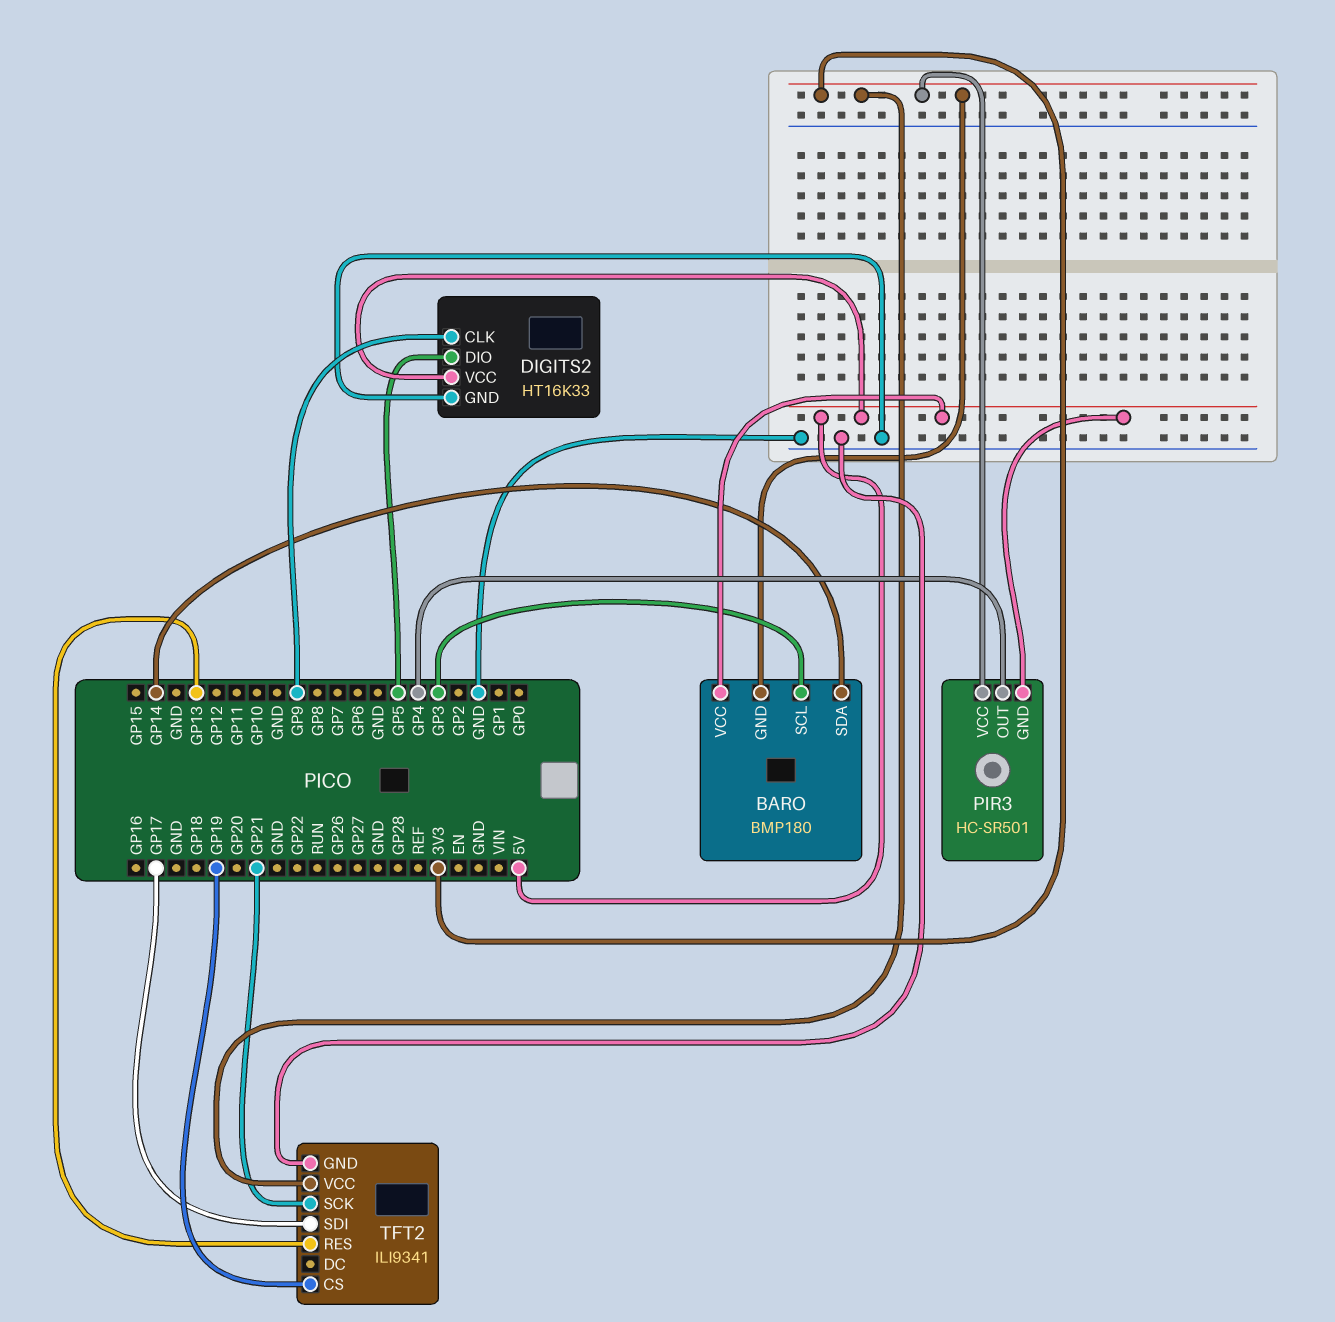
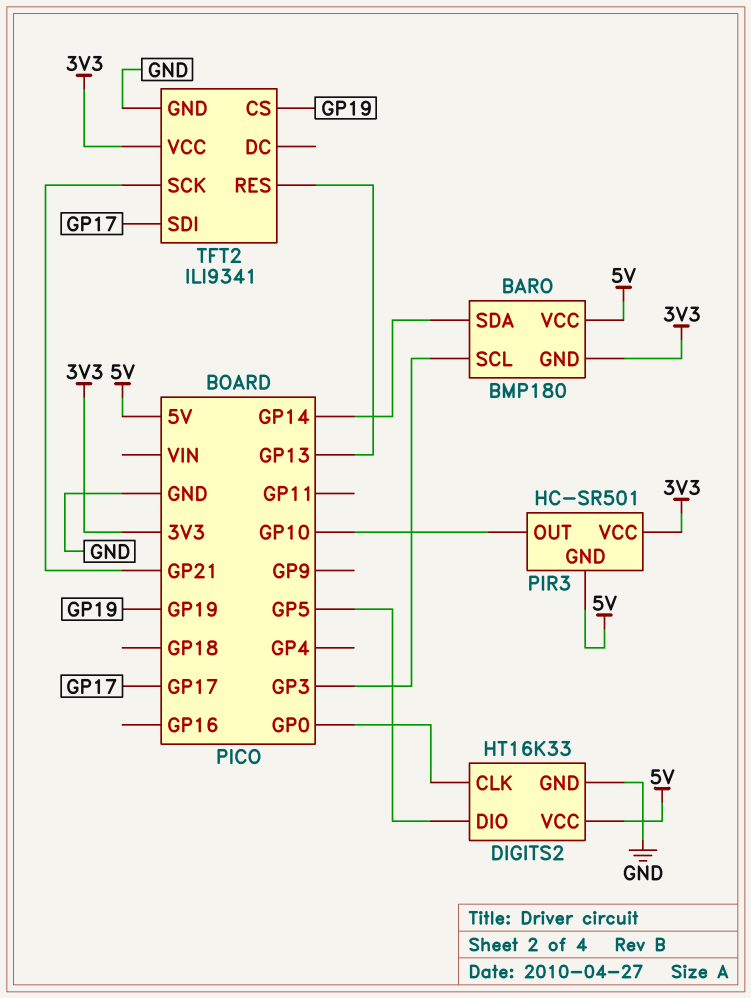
DIGITS2 pin CLK: GP9 -> GP0
PIR3 pin OUT: GP4 -> GP10

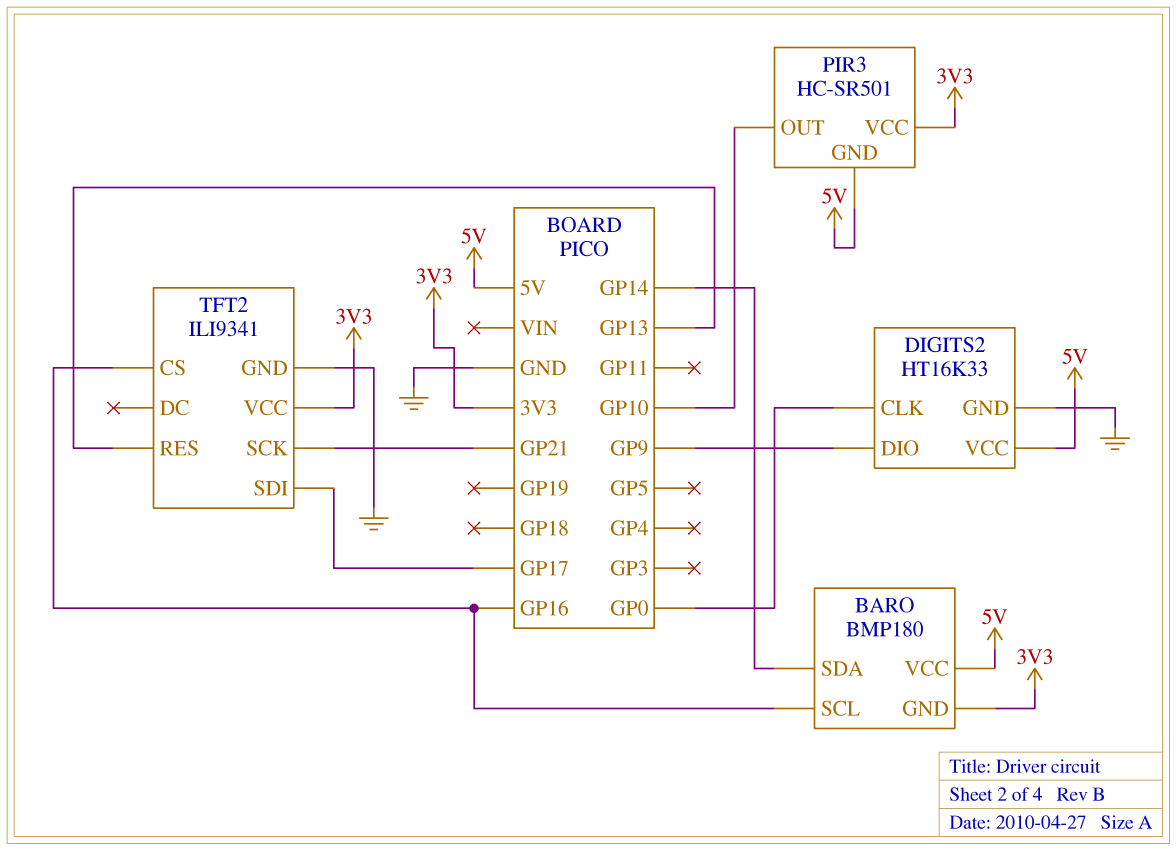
BARO pin SCL: GP3 -> GP16
DIGITS2 pin DIO: GP5 -> GP9
TFT2 pin CS: GP19 -> GP16

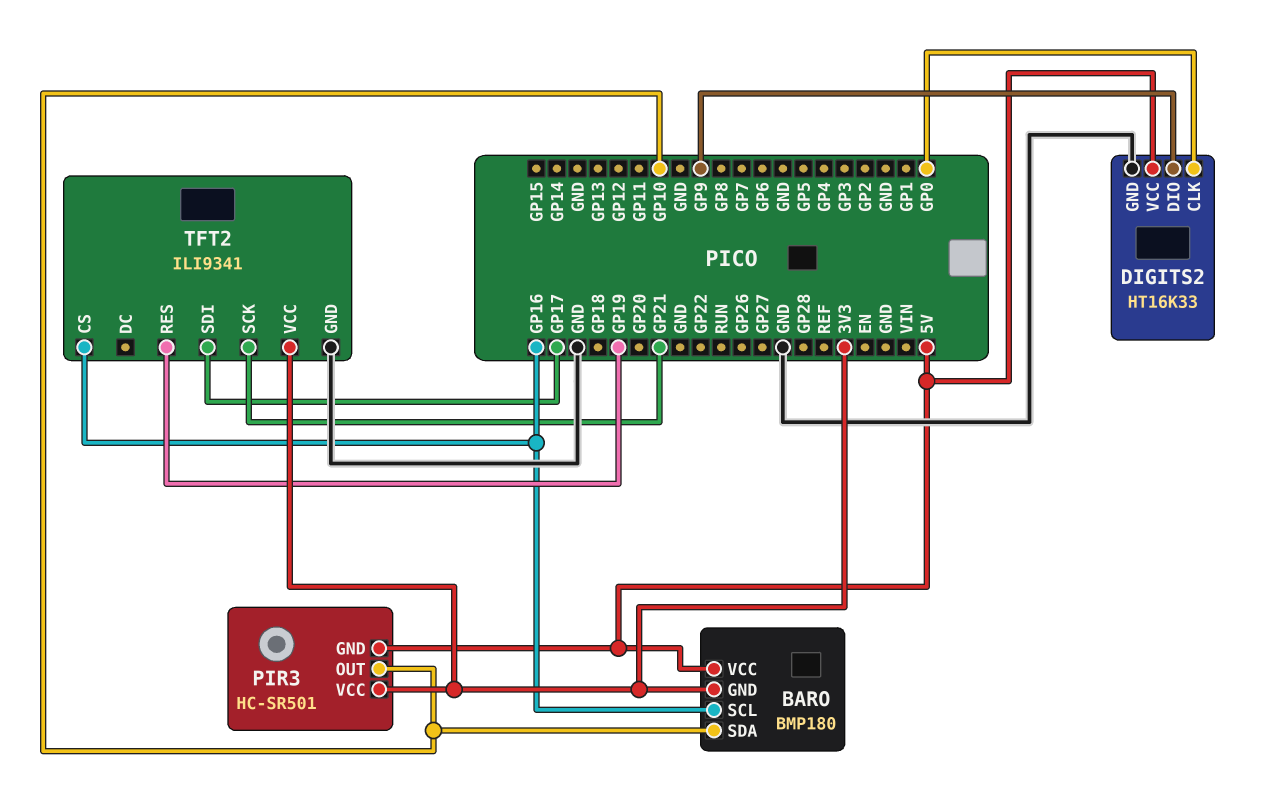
BARO pin SDA: GP14 -> GP10
TFT2 pin RES: GP13 -> GP19

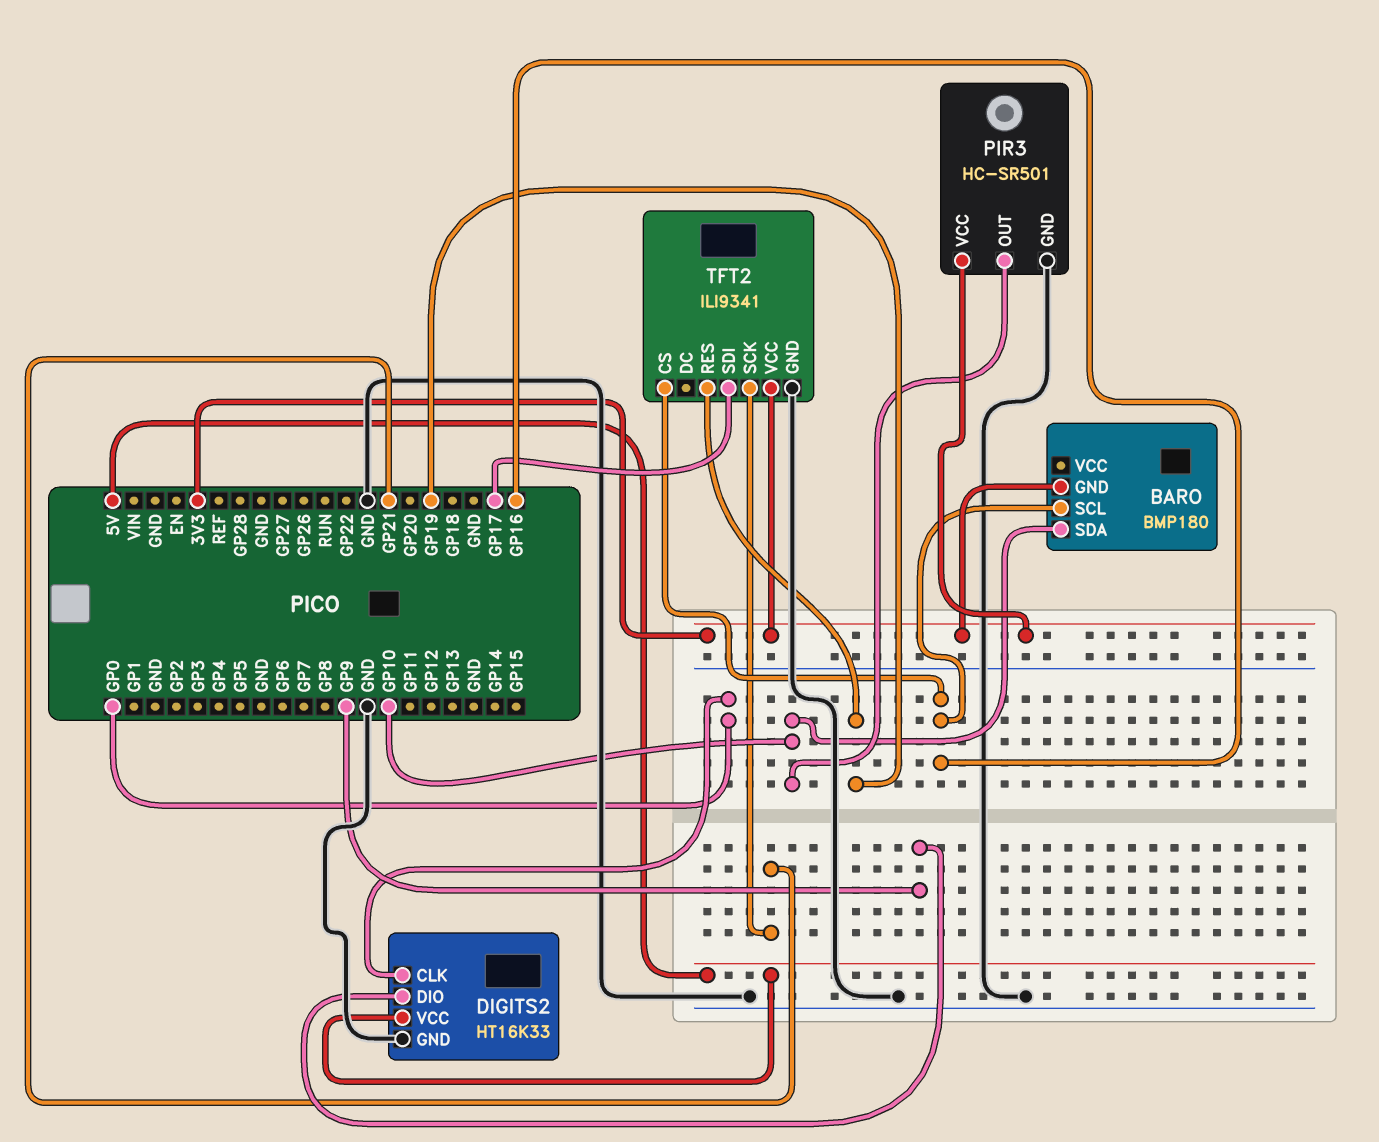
BARO pin VCC: 5V -> none
PIR3 pin GND: 5V -> GND

